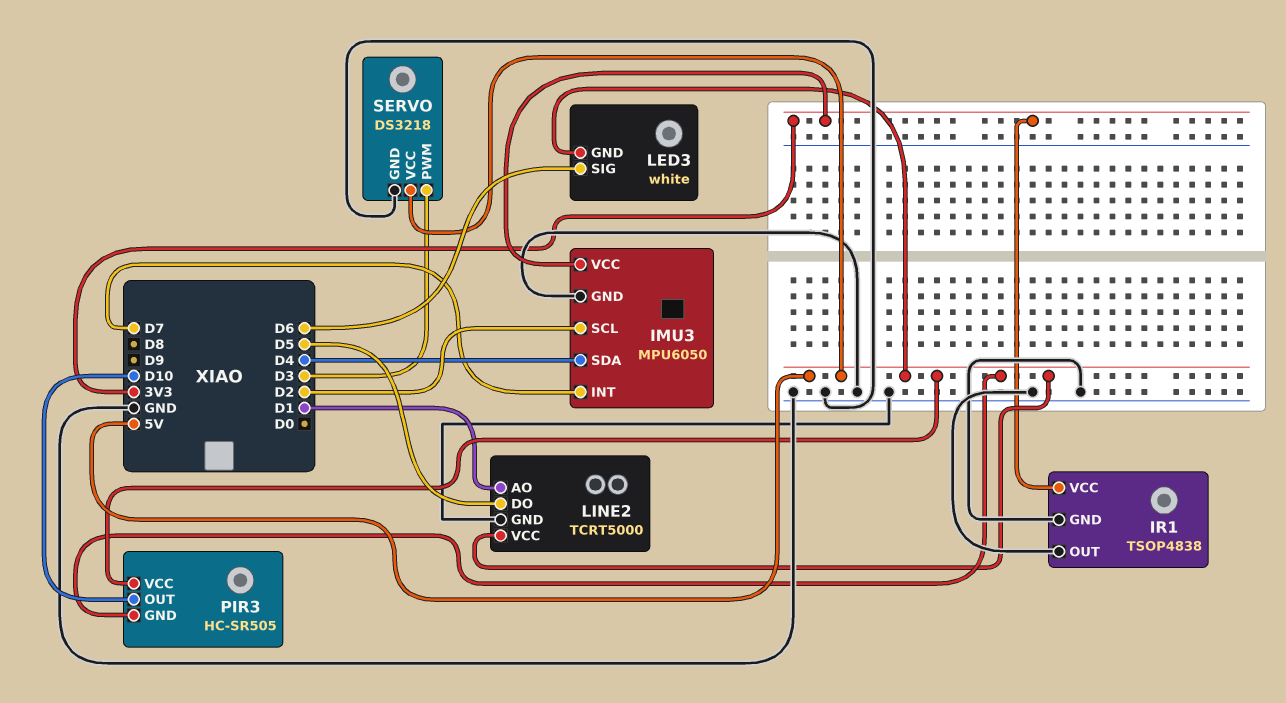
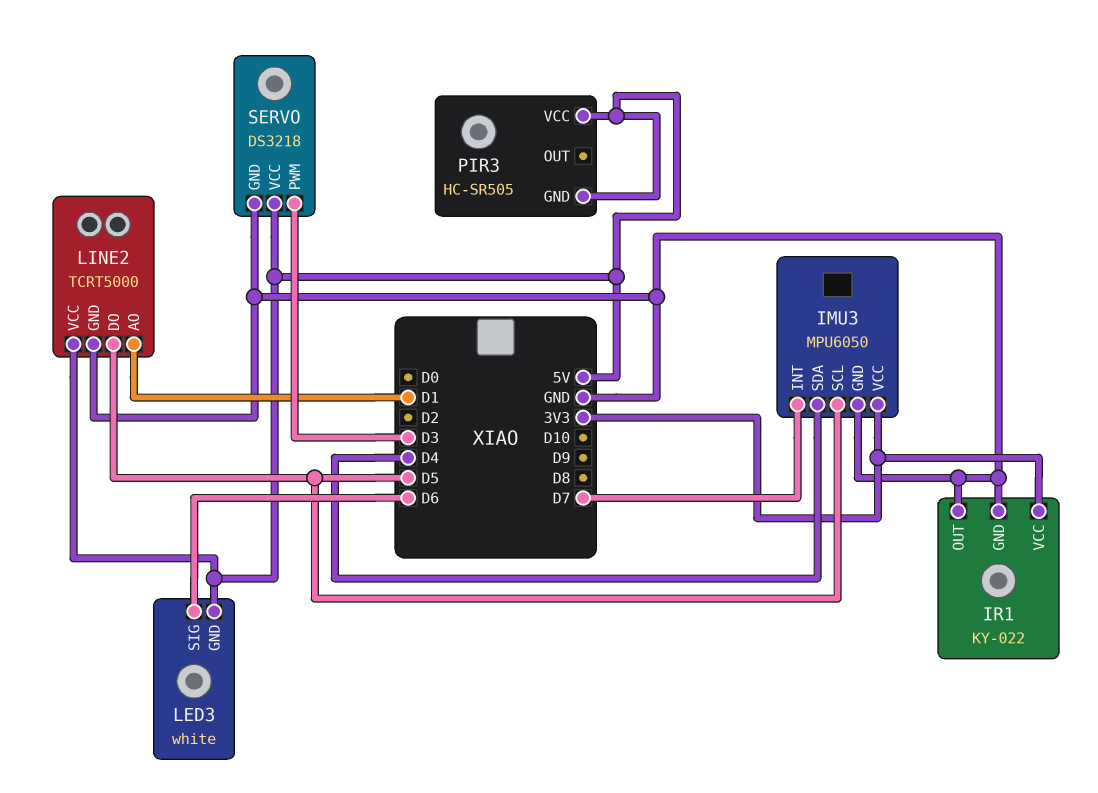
IMU3 pin SCL: D2 -> D5
IR1: TSOP4838 -> KY-022
PIR3 pin OUT: D10 -> none

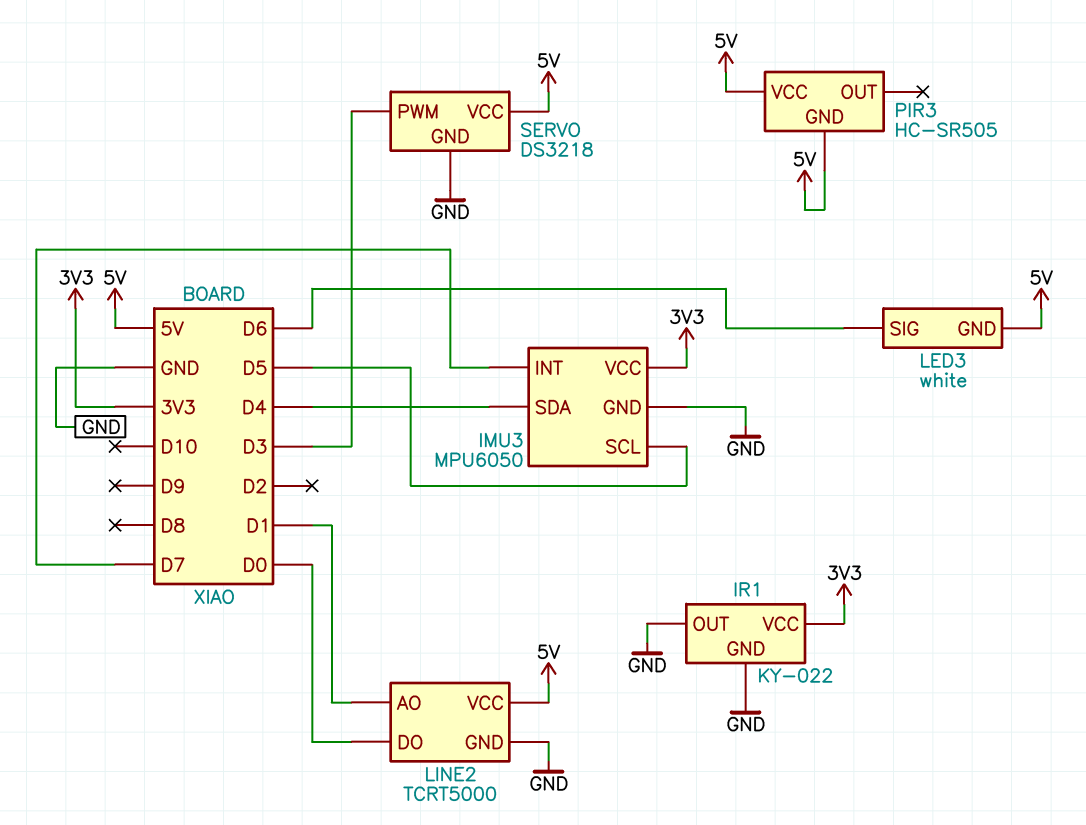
LINE2 pin DO: D5 -> D0

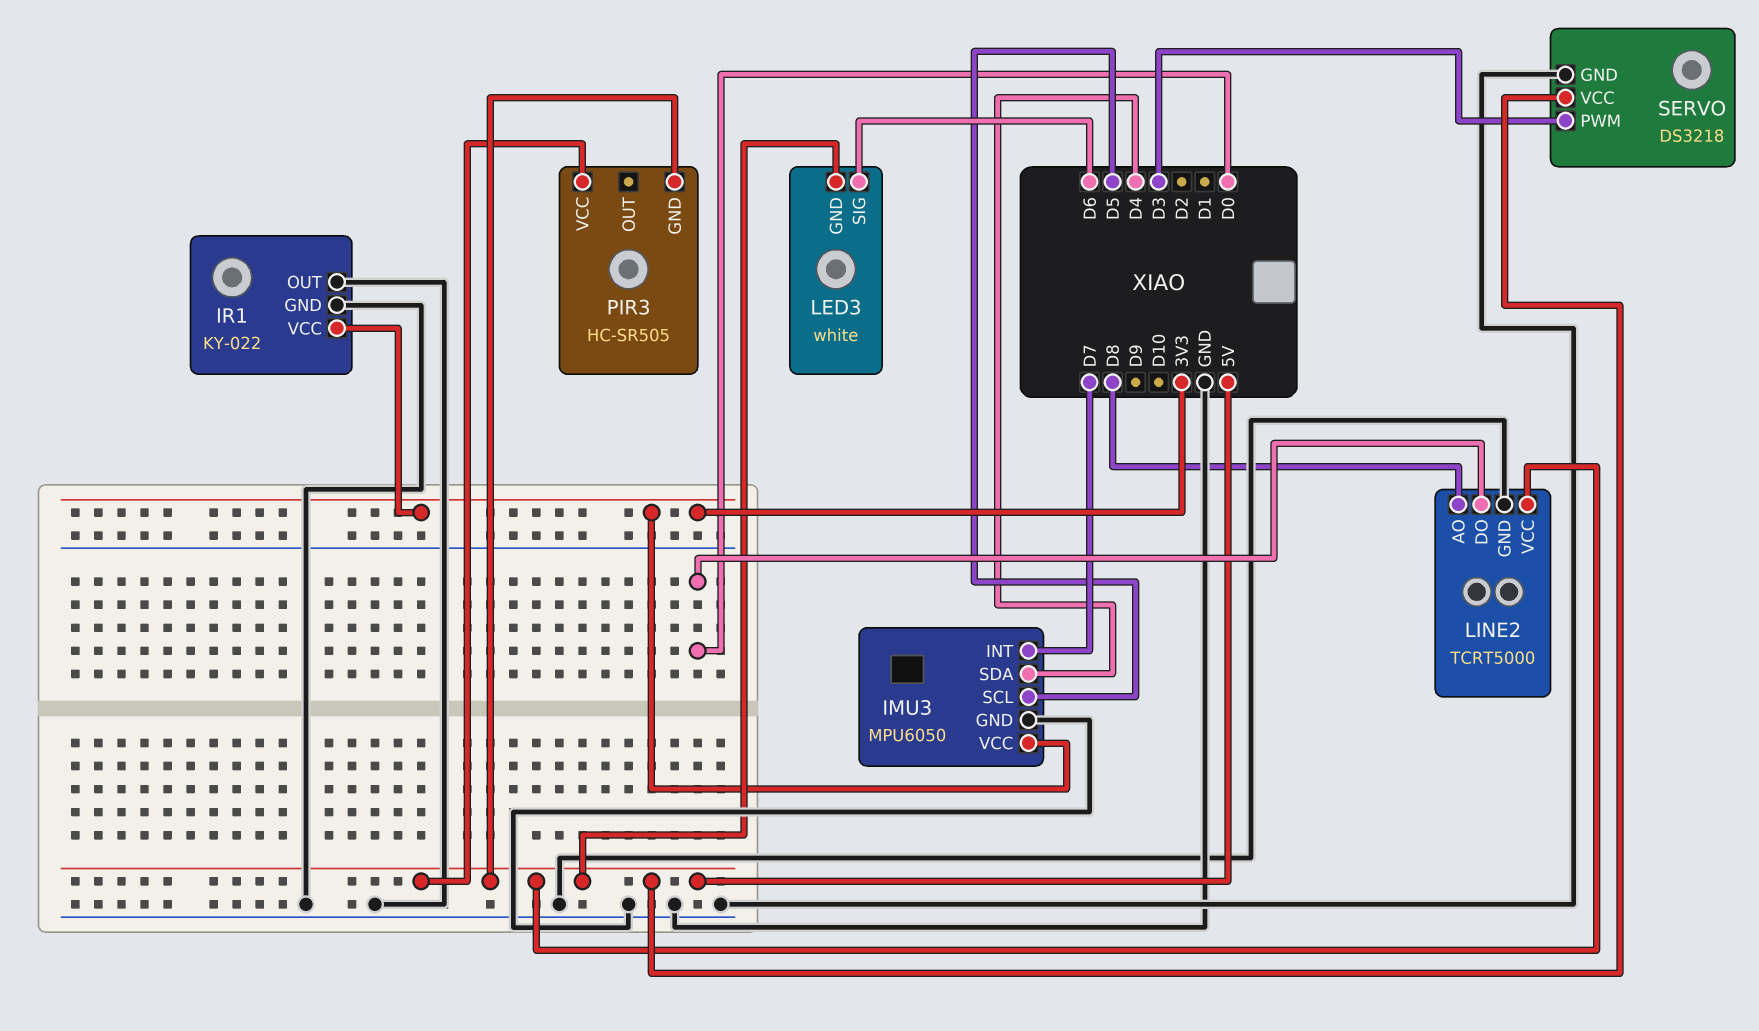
LINE2 pin AO: D1 -> D8

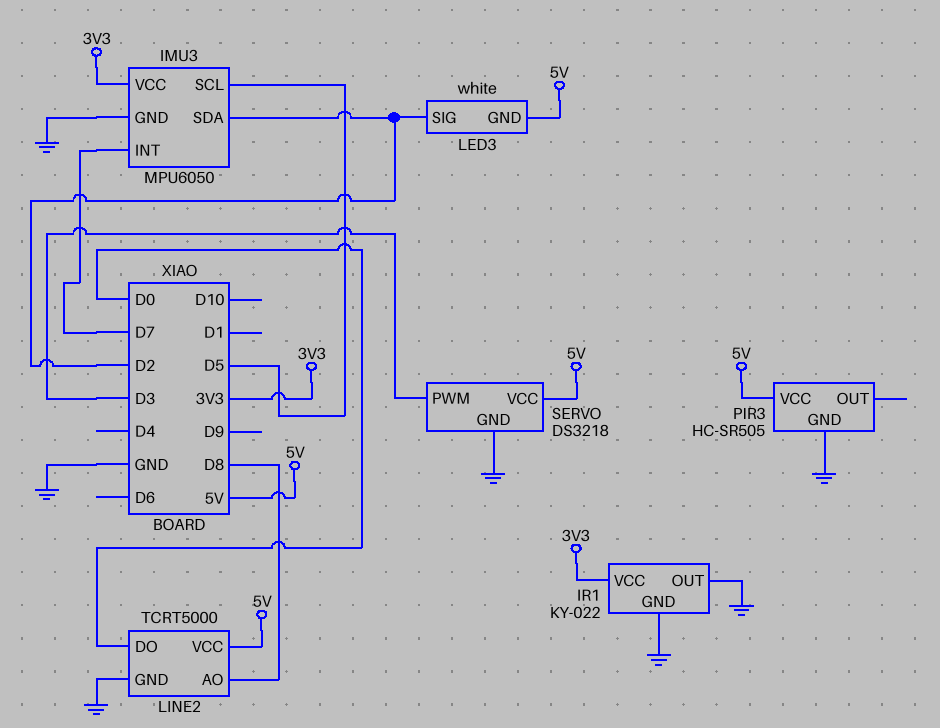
IMU3 pin SDA: D4 -> D2
LED3 pin SIG: D6 -> D2
PIR3 pin GND: 5V -> GND

